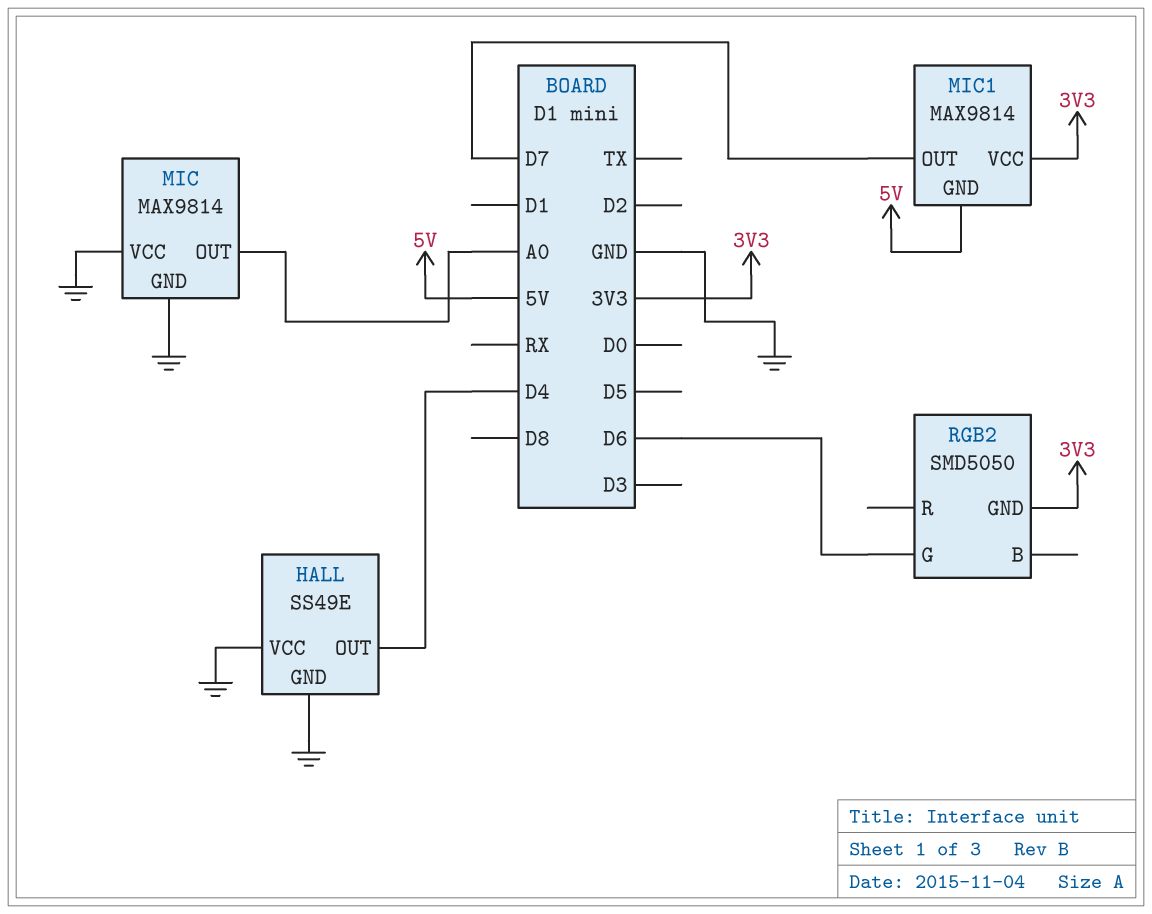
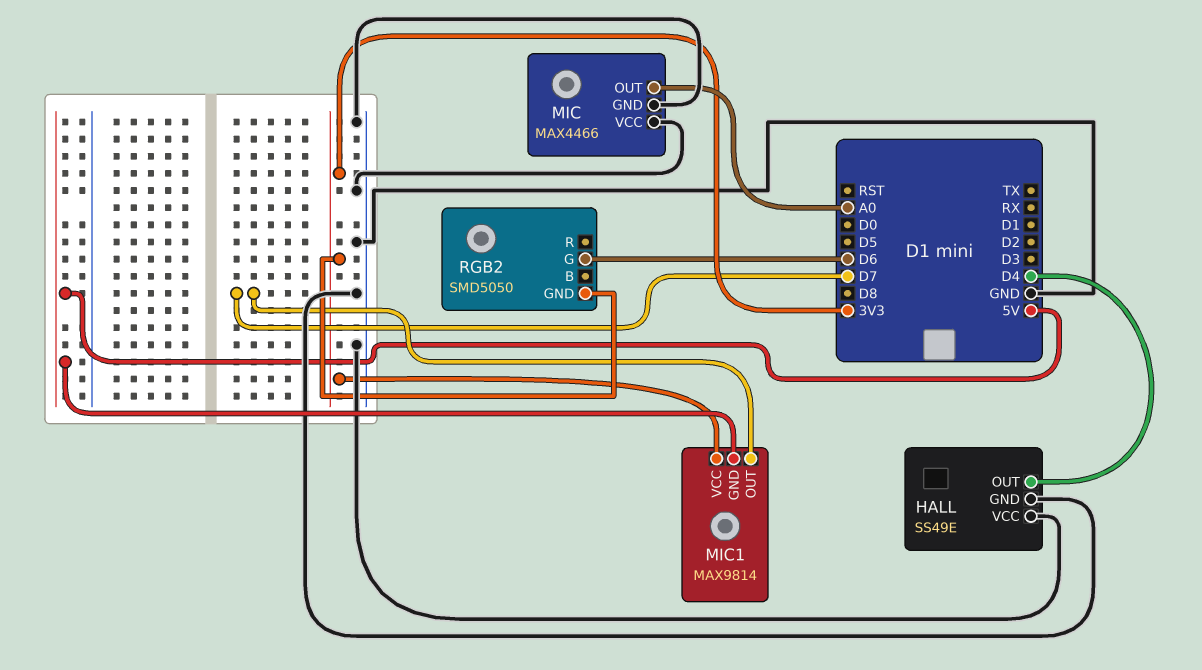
MIC: MAX9814 -> MAX4466

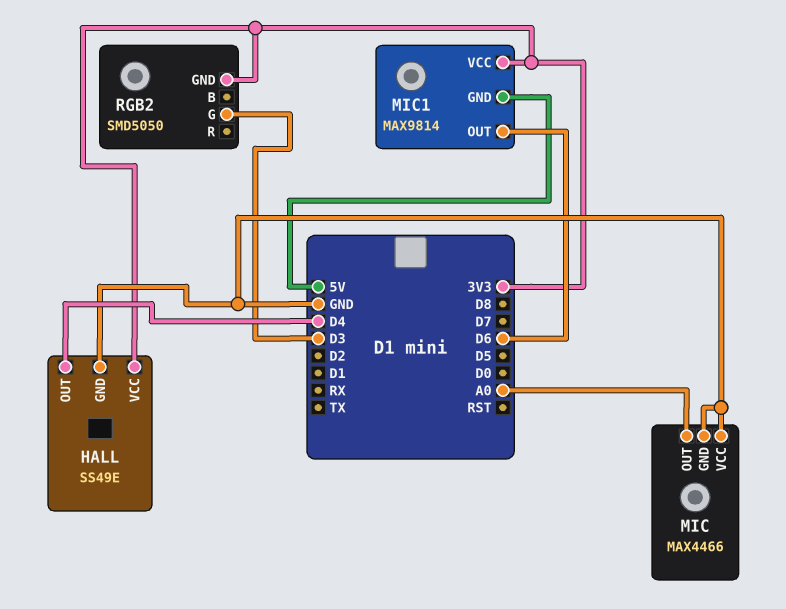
HALL pin VCC: GND -> 3V3
MIC1 pin OUT: D7 -> D6
RGB2 pin G: D6 -> D3

